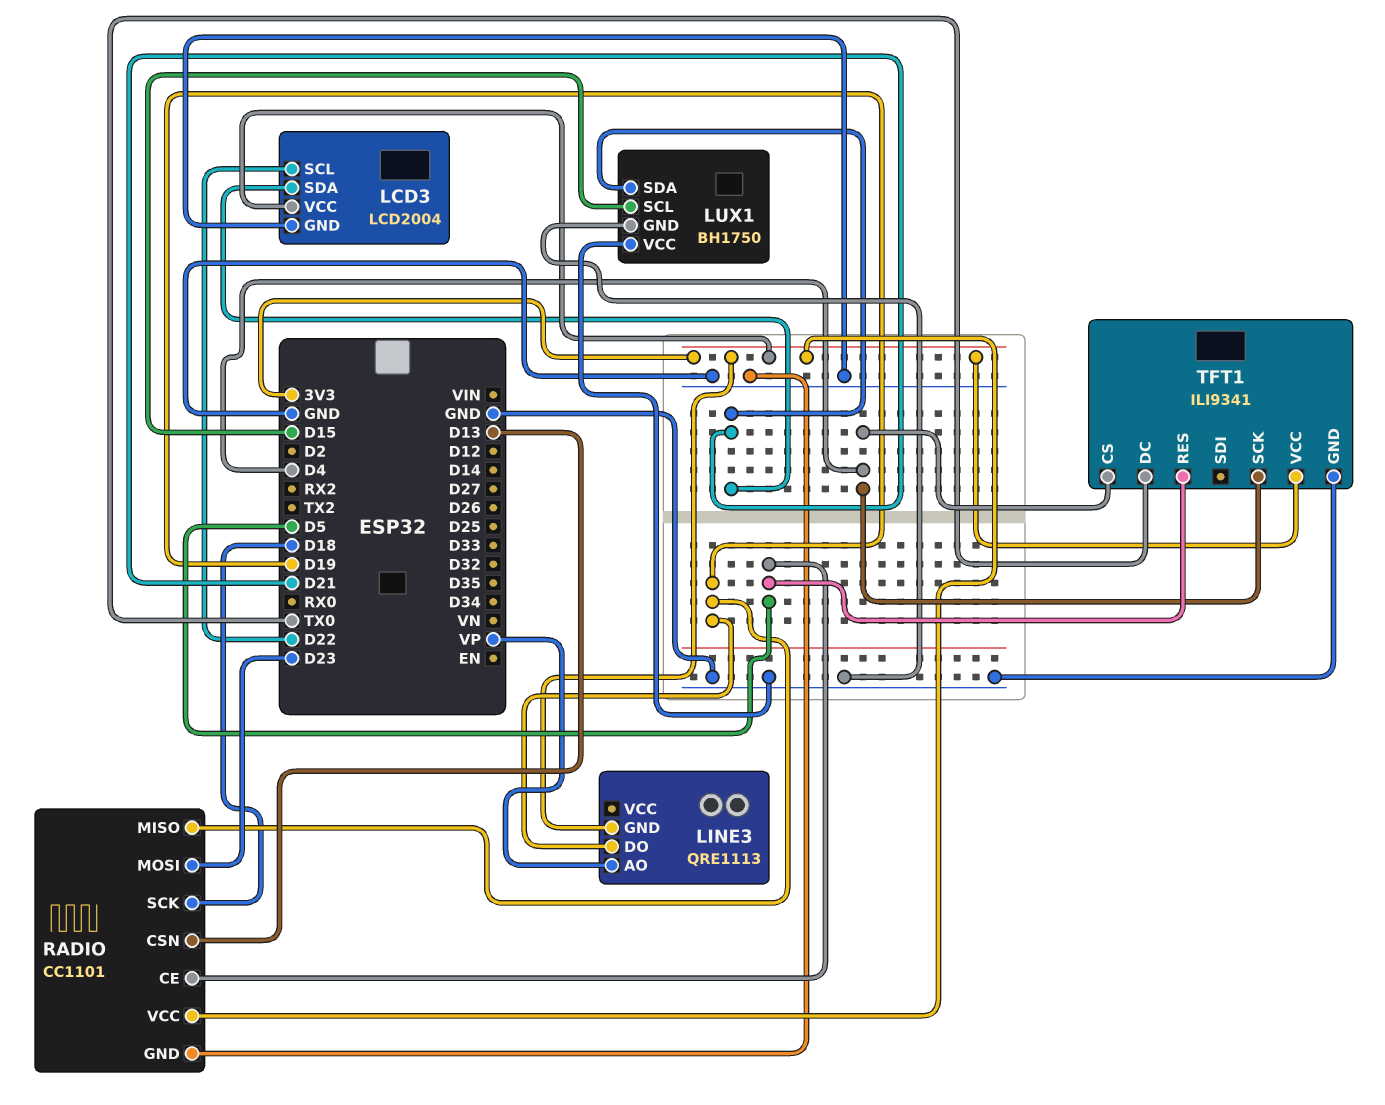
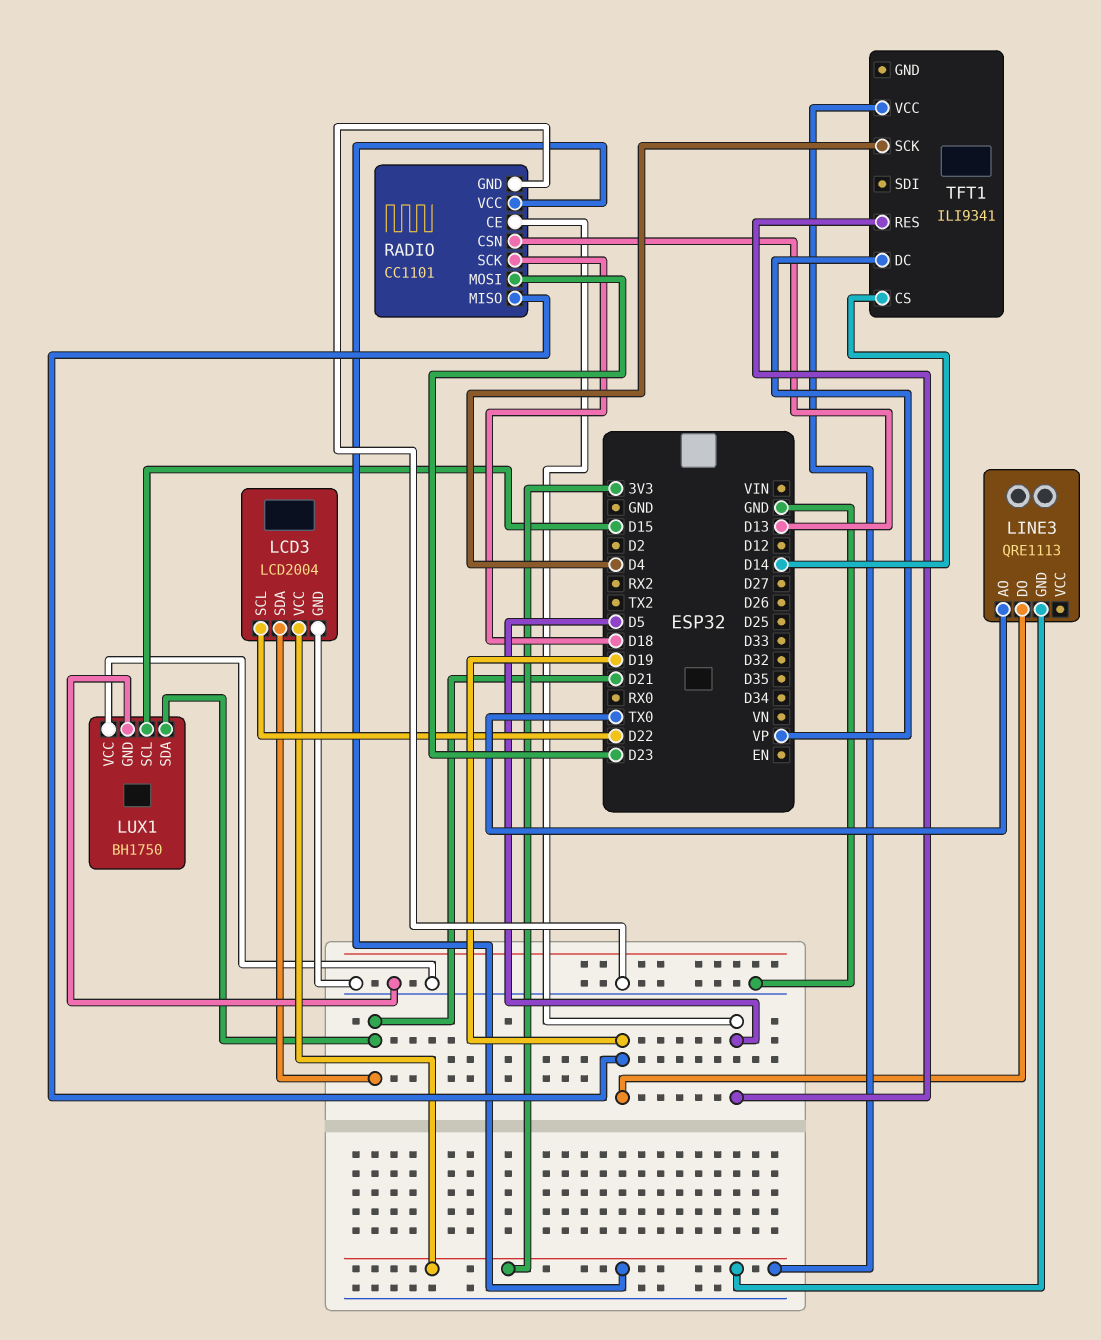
LINE3 pin AO: VP -> TX0
TFT1 pin CS: D4 -> D14
TFT1 pin DC: TX0 -> VP
TFT1 pin GND: GND -> none

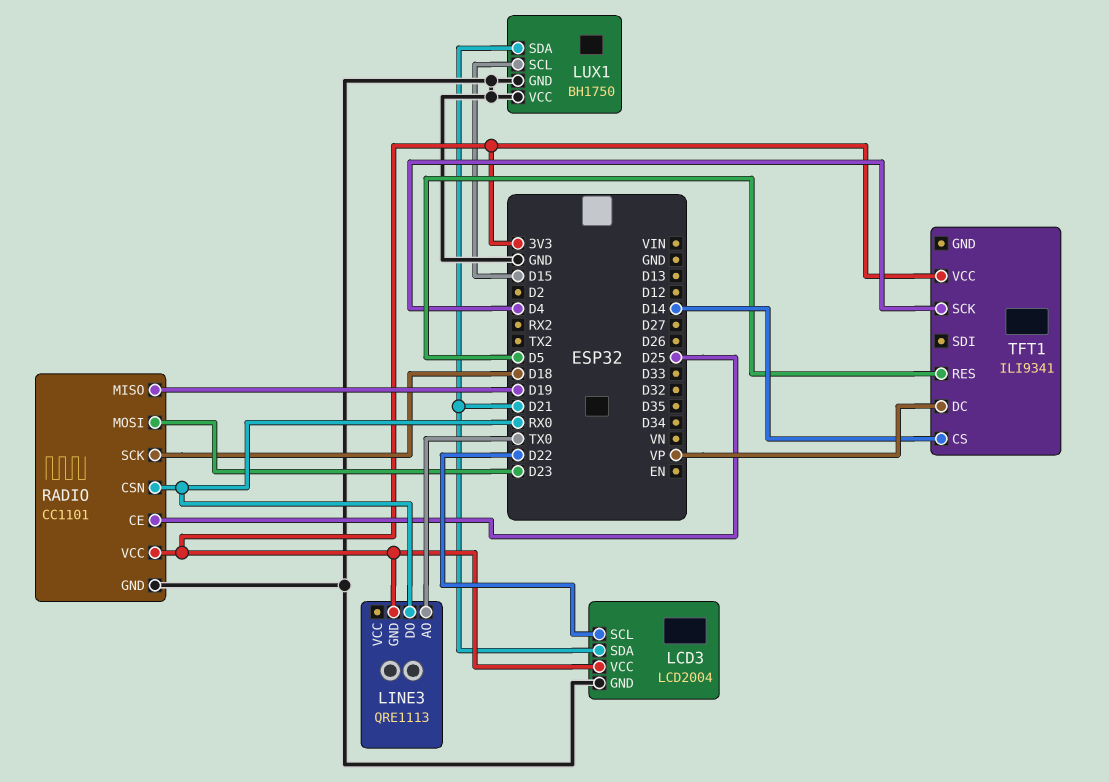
LINE3 pin DO: D19 -> RX0
RADIO pin CE: D5 -> D25
RADIO pin CSN: D13 -> RX0

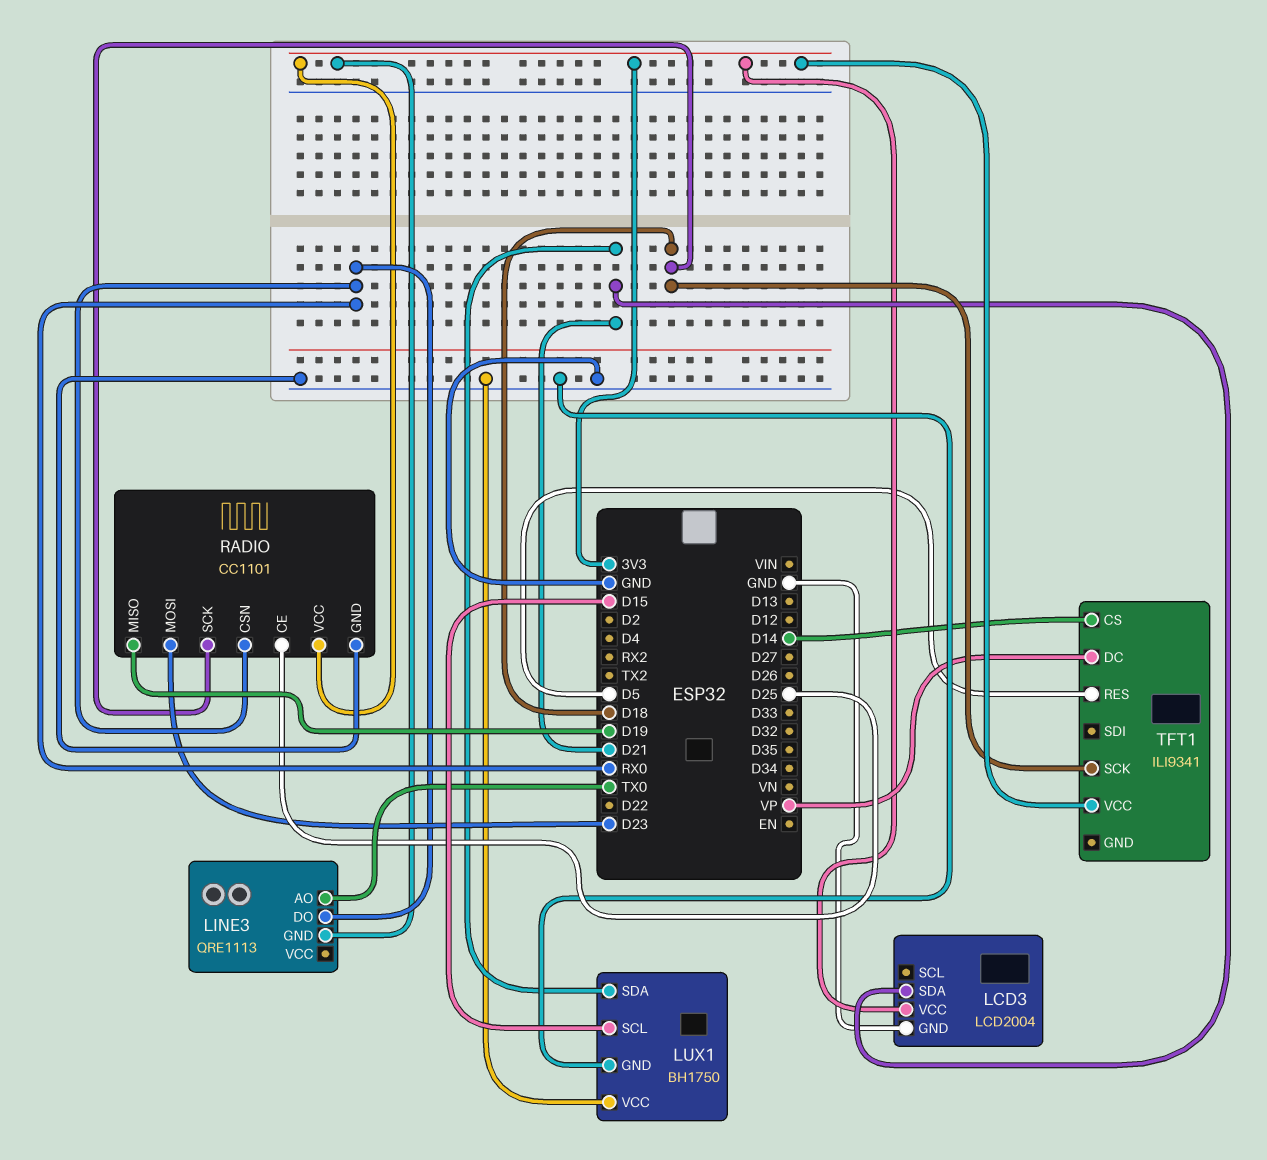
LCD3 pin SCL: D22 -> none
TFT1 pin SCK: D4 -> D18

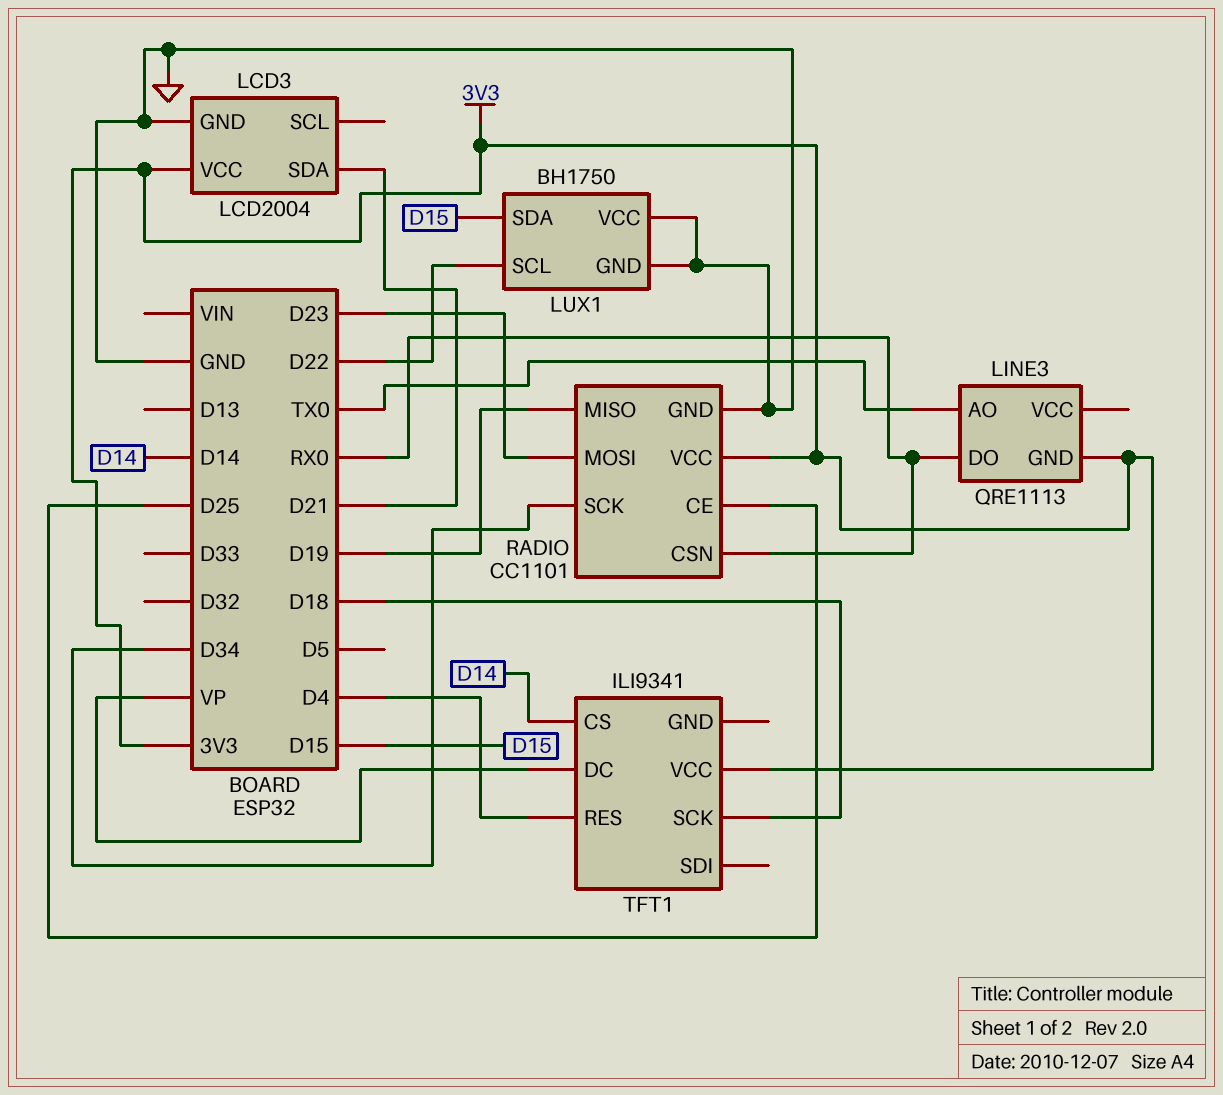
LUX1 pin SCL: D15 -> D22
LUX1 pin SDA: D21 -> D15
RADIO pin SCK: D18 -> D34
TFT1 pin RES: D5 -> D4

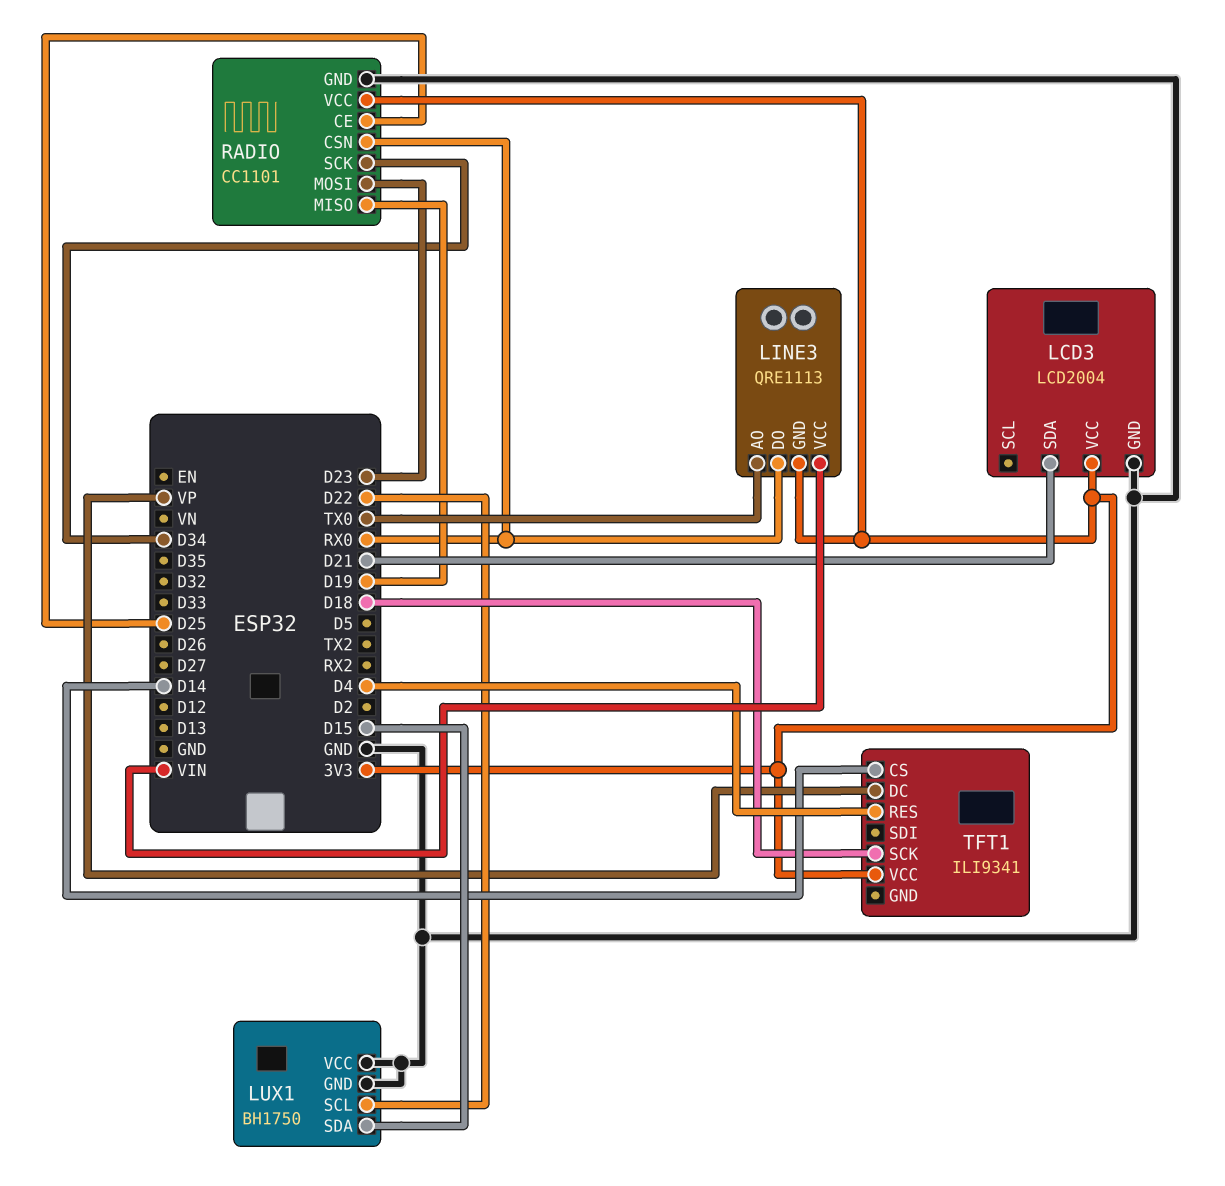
LINE3 pin VCC: none -> VIN

